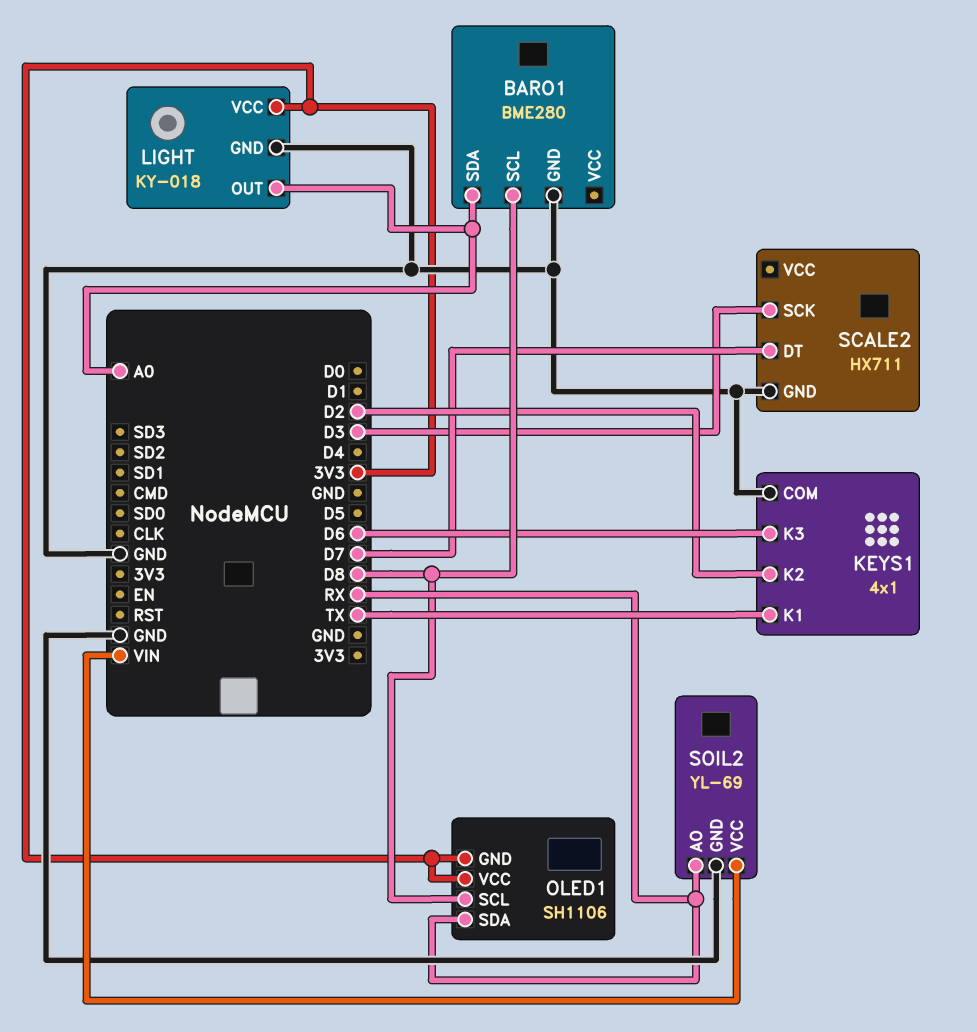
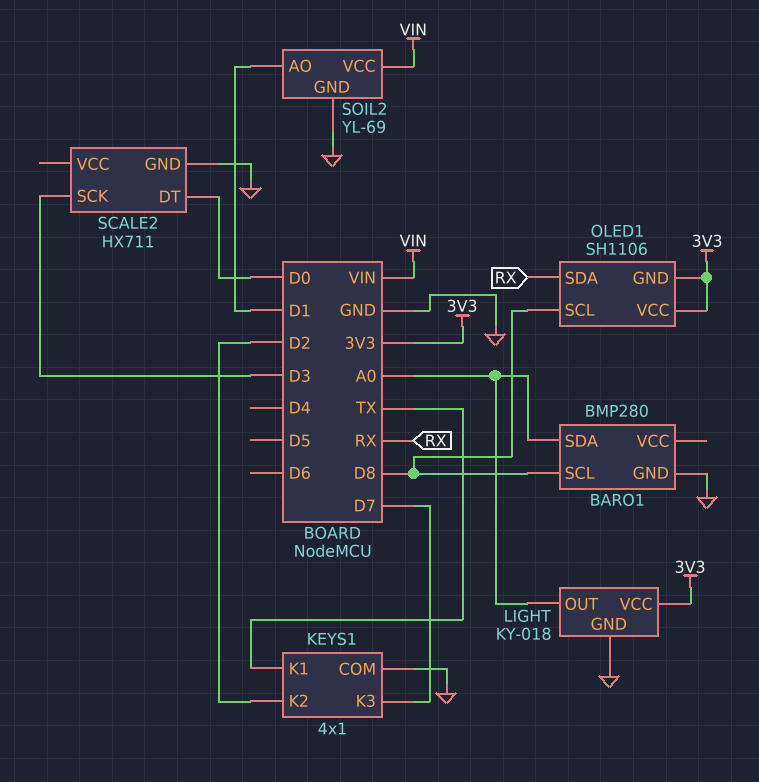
BARO1: BME280 -> BMP280
KEYS1 pin K3: D6 -> D7
SCALE2 pin DT: D7 -> D0
SOIL2 pin AO: RX -> D1

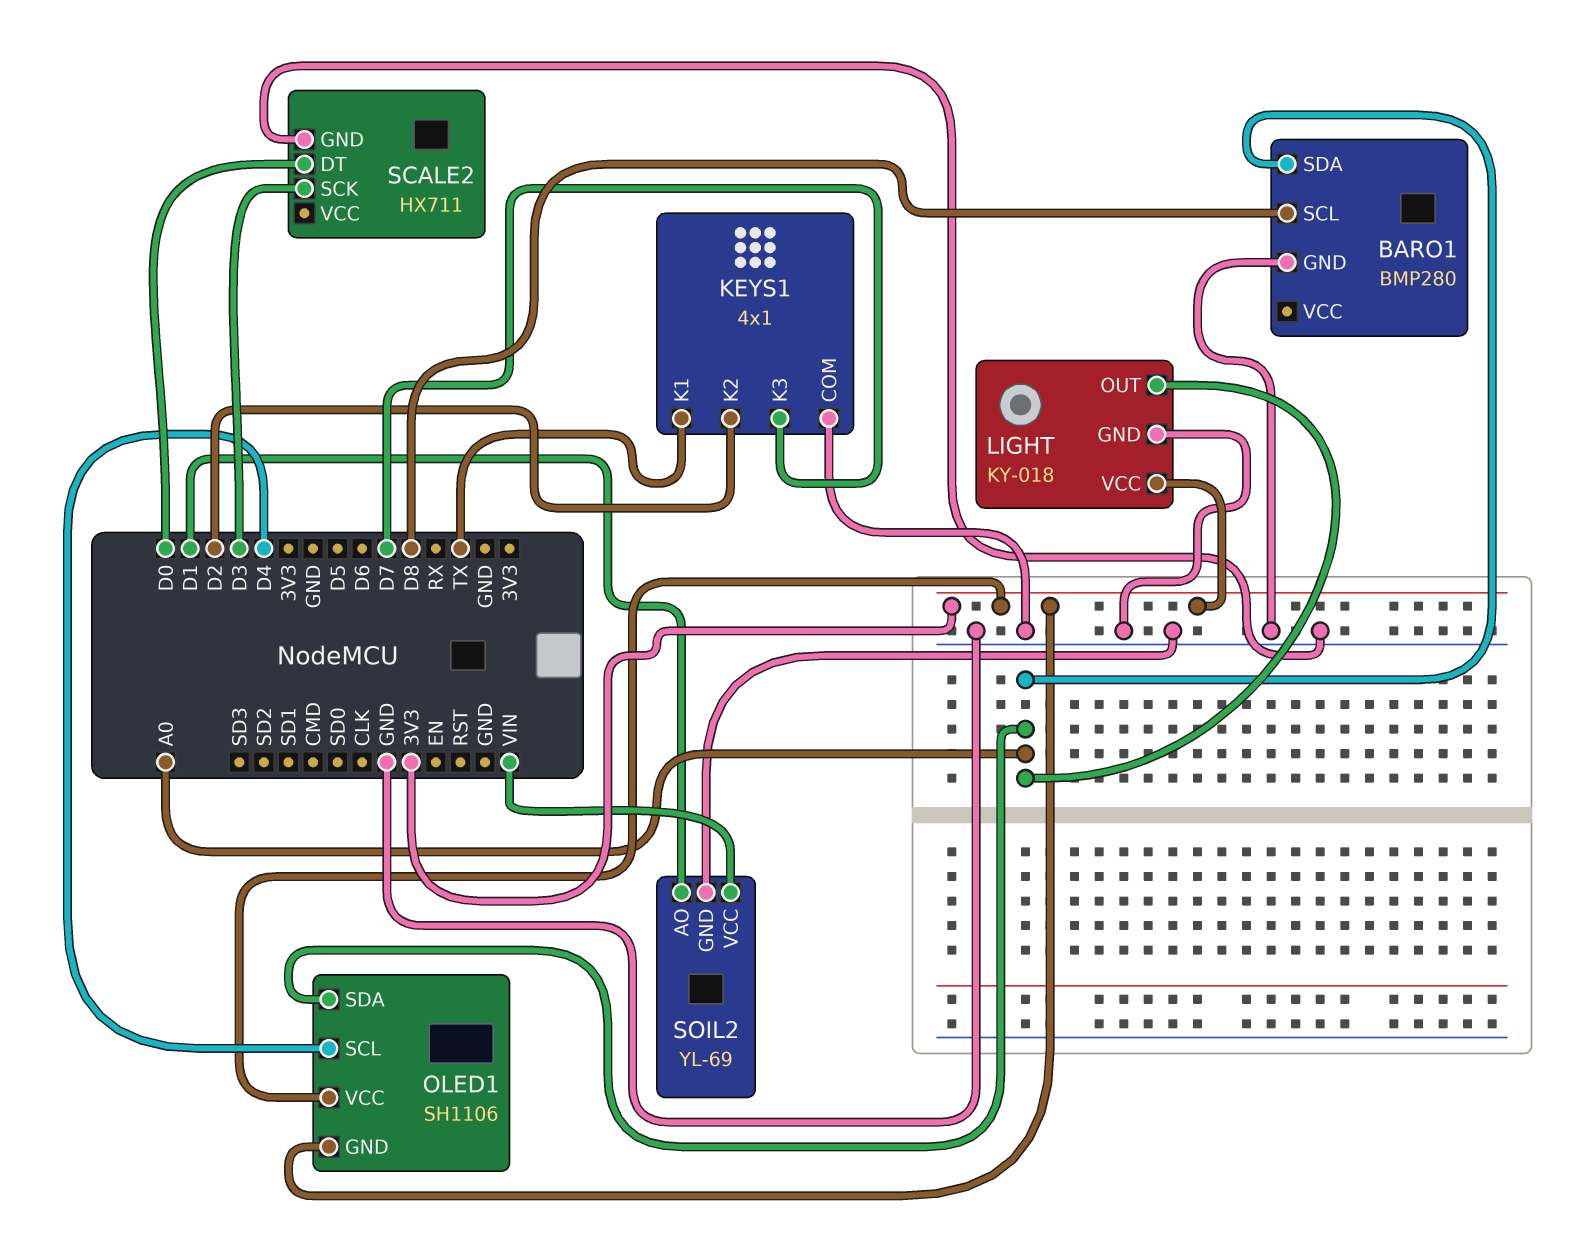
OLED1 pin SCL: D8 -> D4
OLED1 pin SDA: RX -> A0

